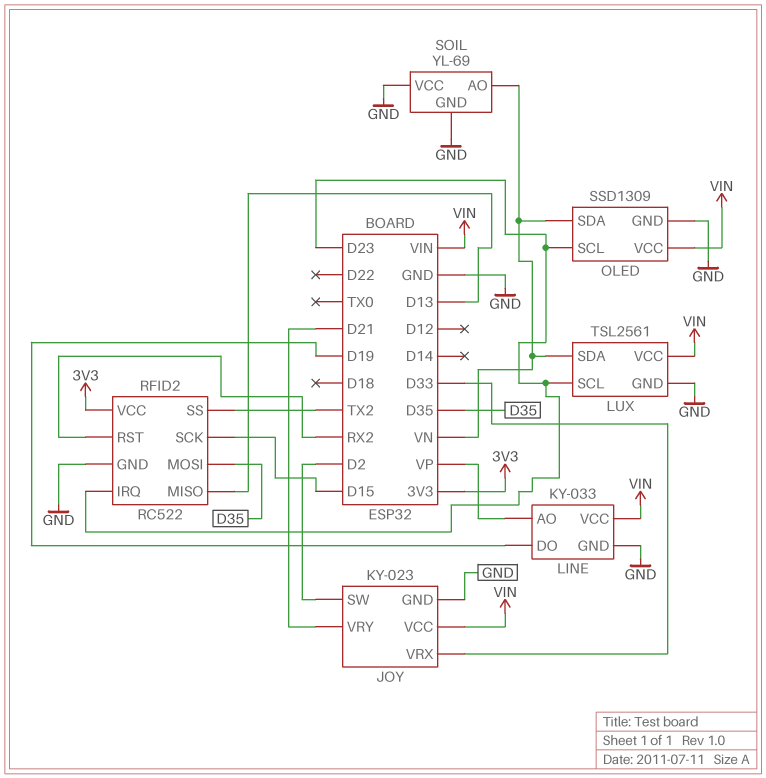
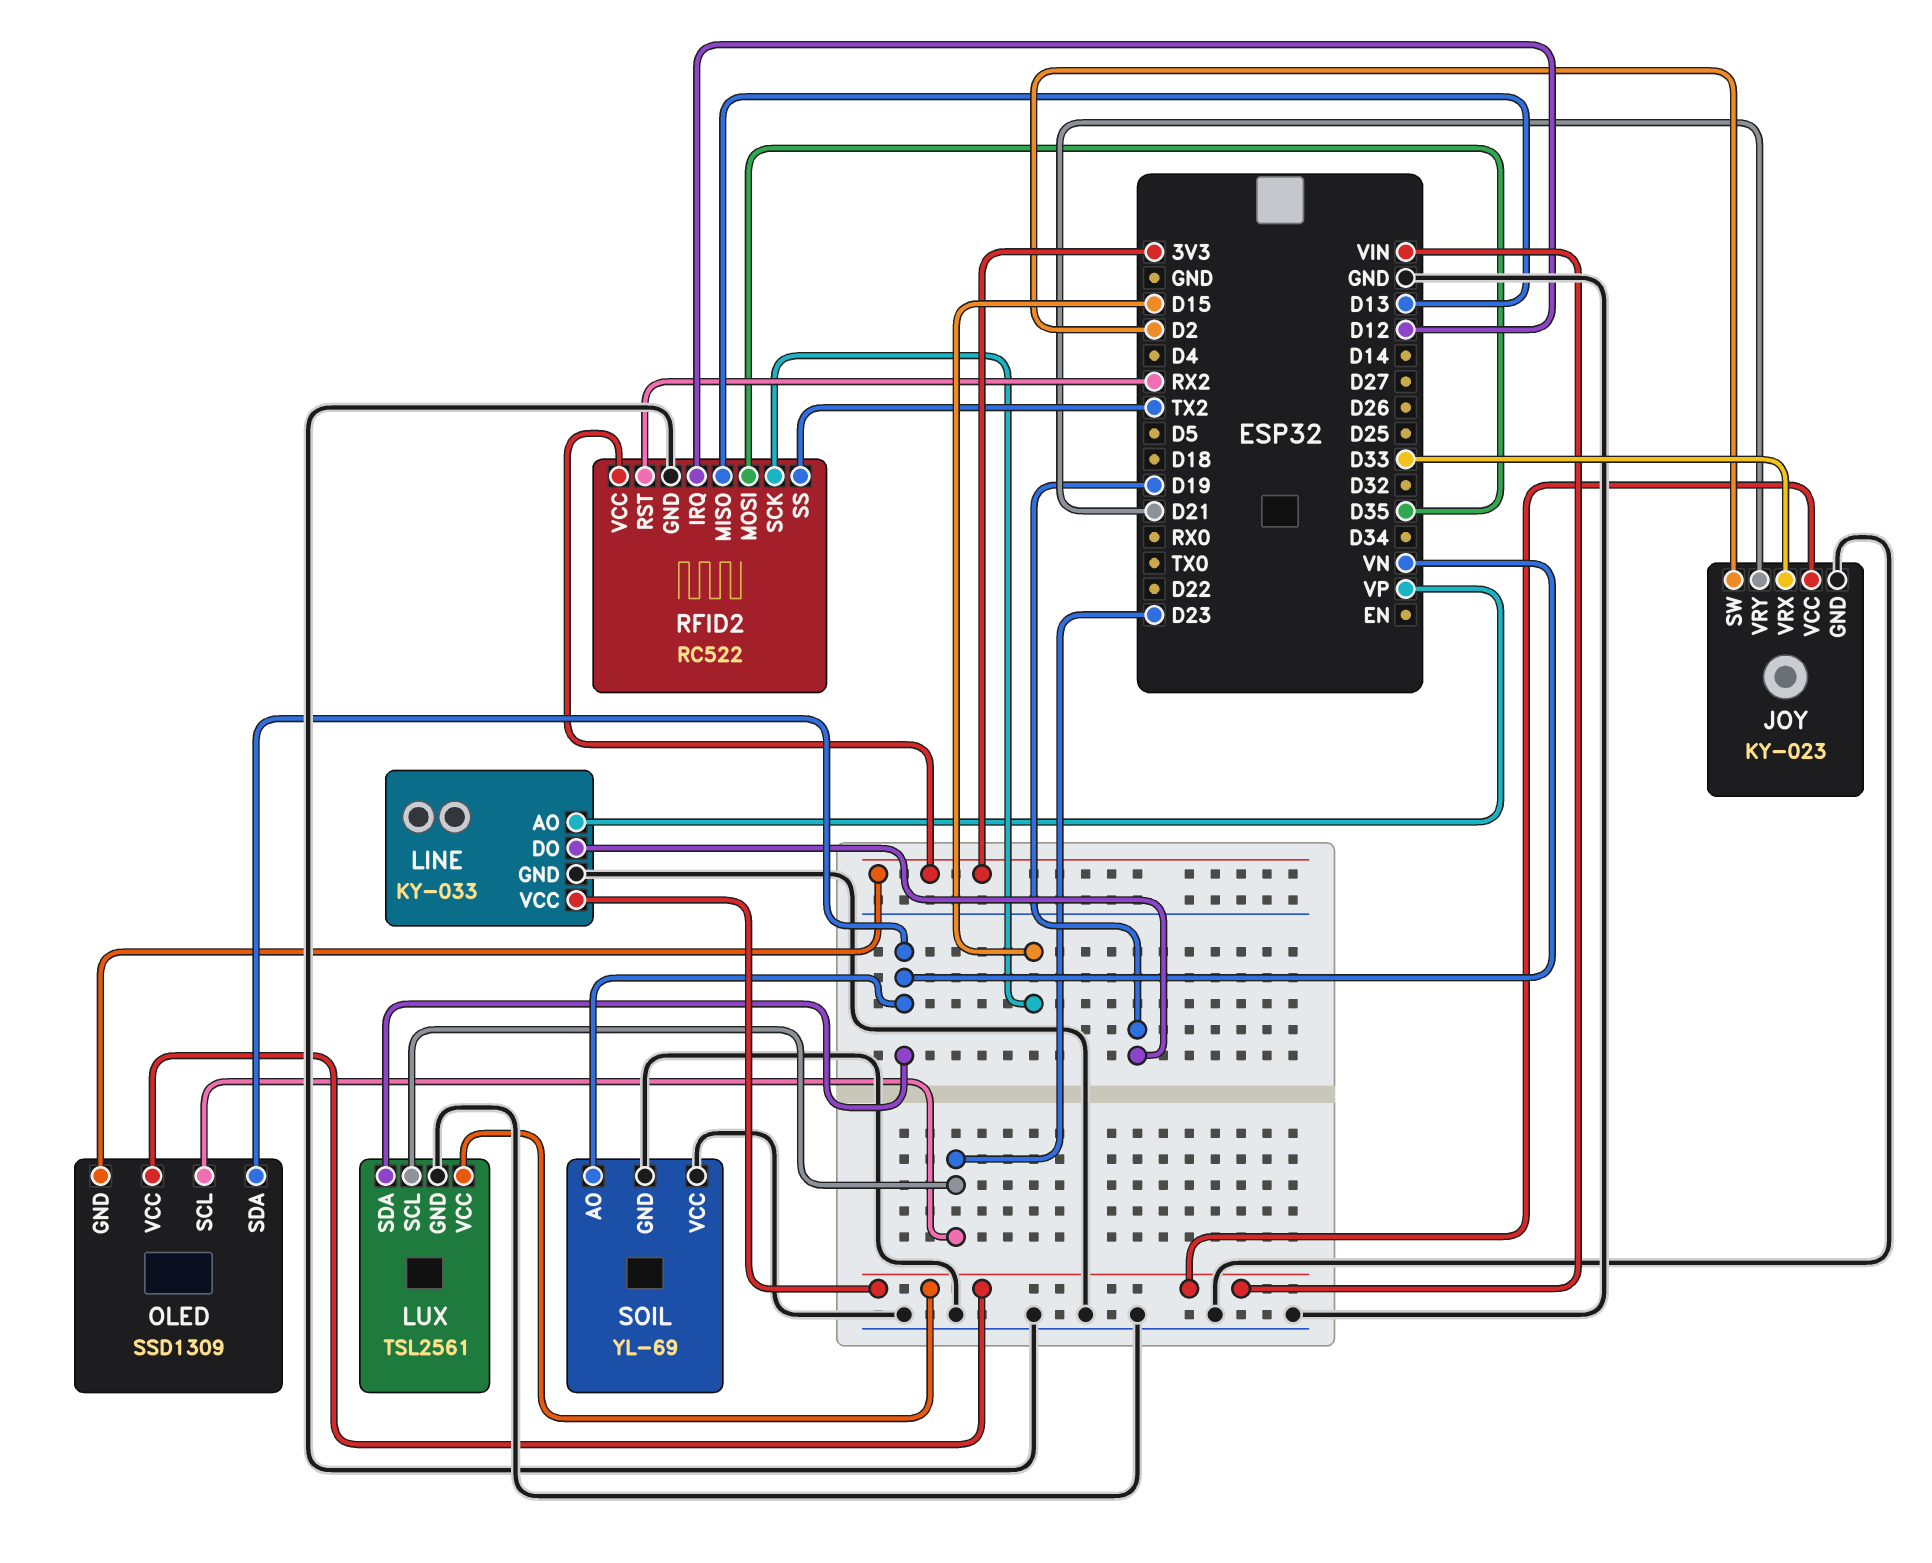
OLED pin GND: GND -> 3V3
RFID2 pin IRQ: D23 -> D12

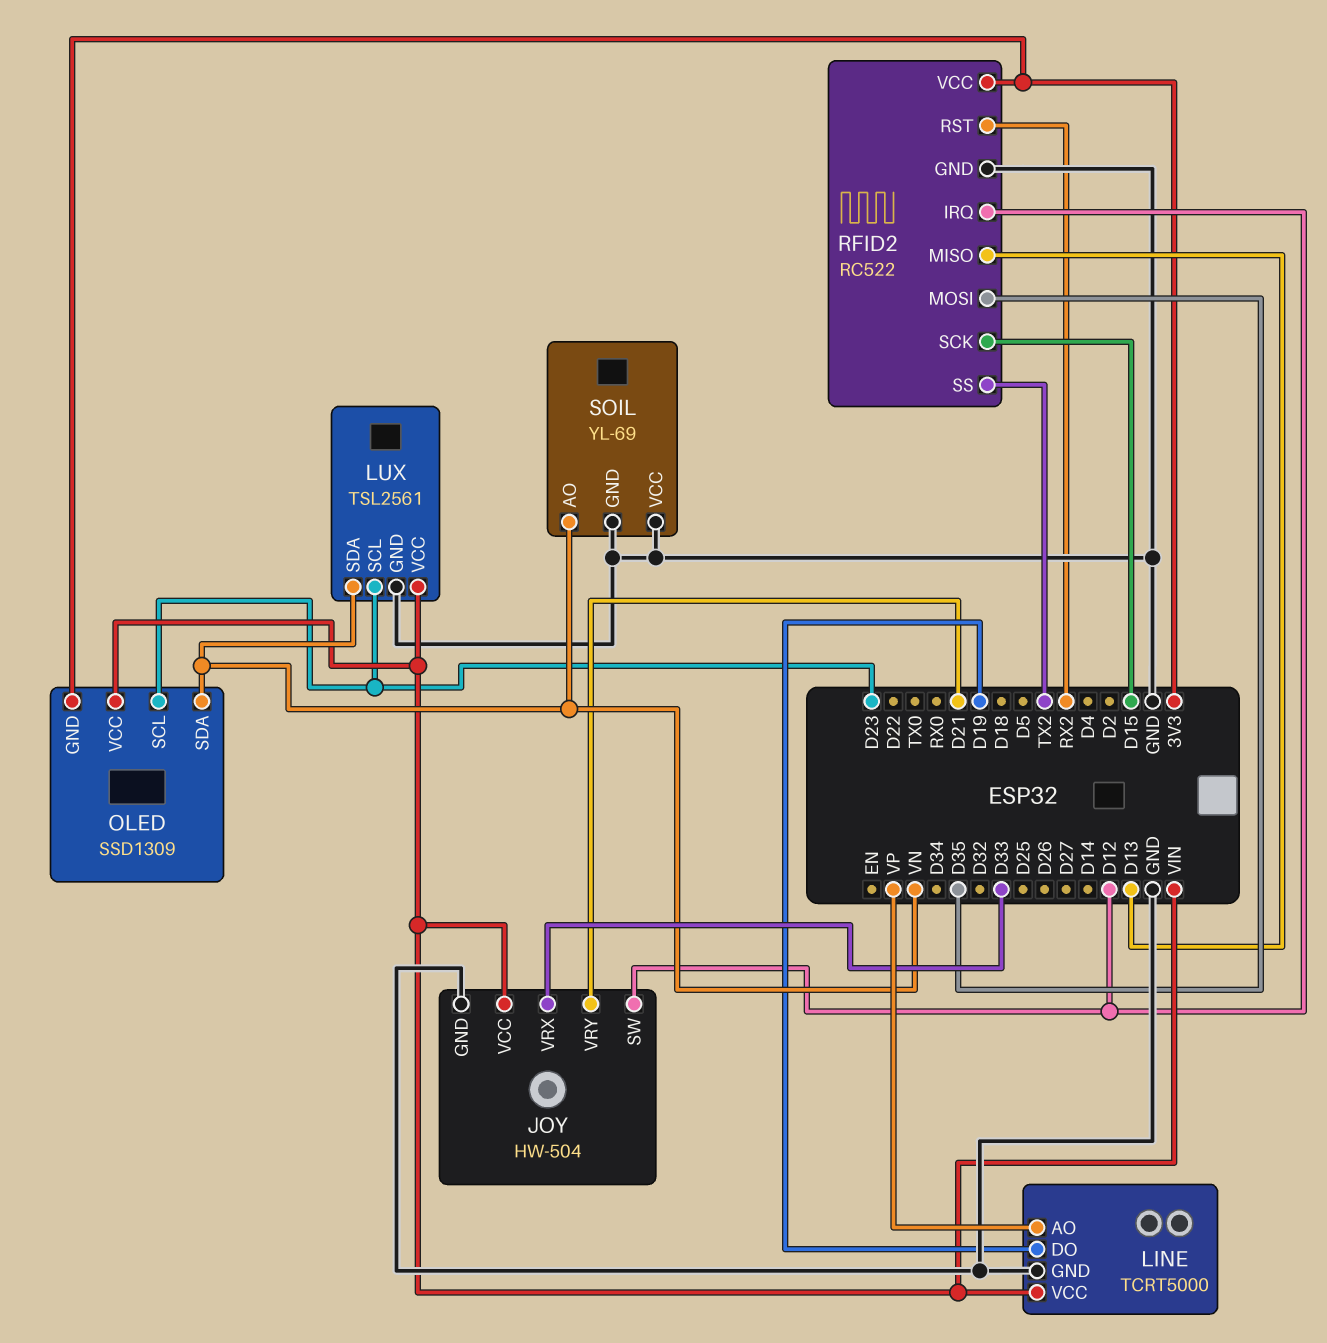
JOY: KY-023 -> HW-504
JOY pin SW: D2 -> D12
LINE: KY-033 -> TCRT5000

